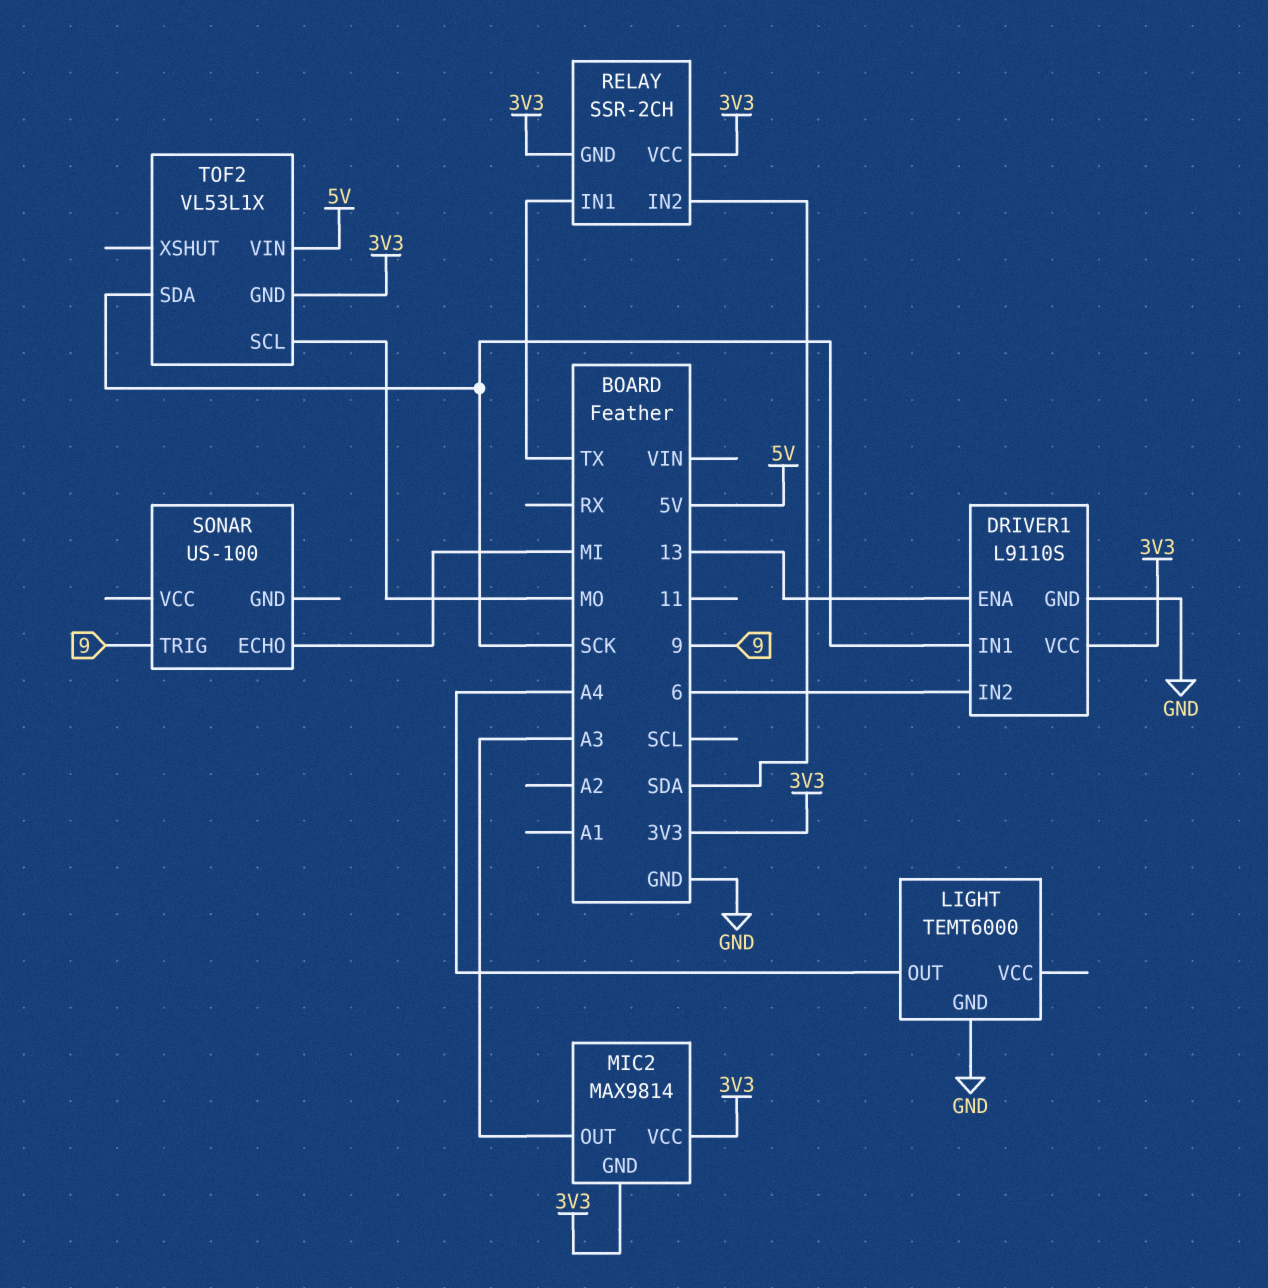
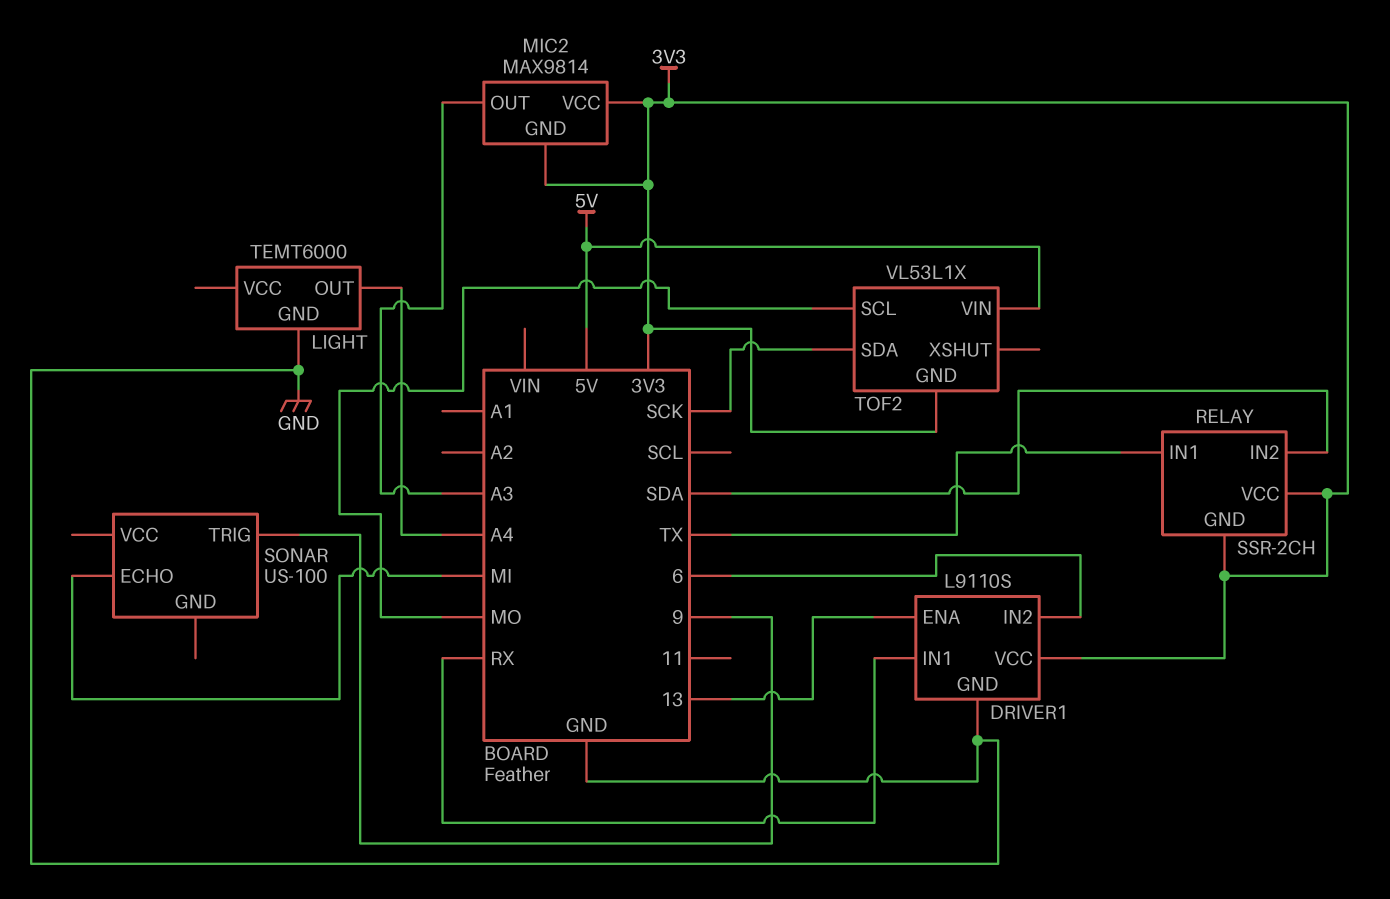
DRIVER1 pin IN1: SCK -> RX

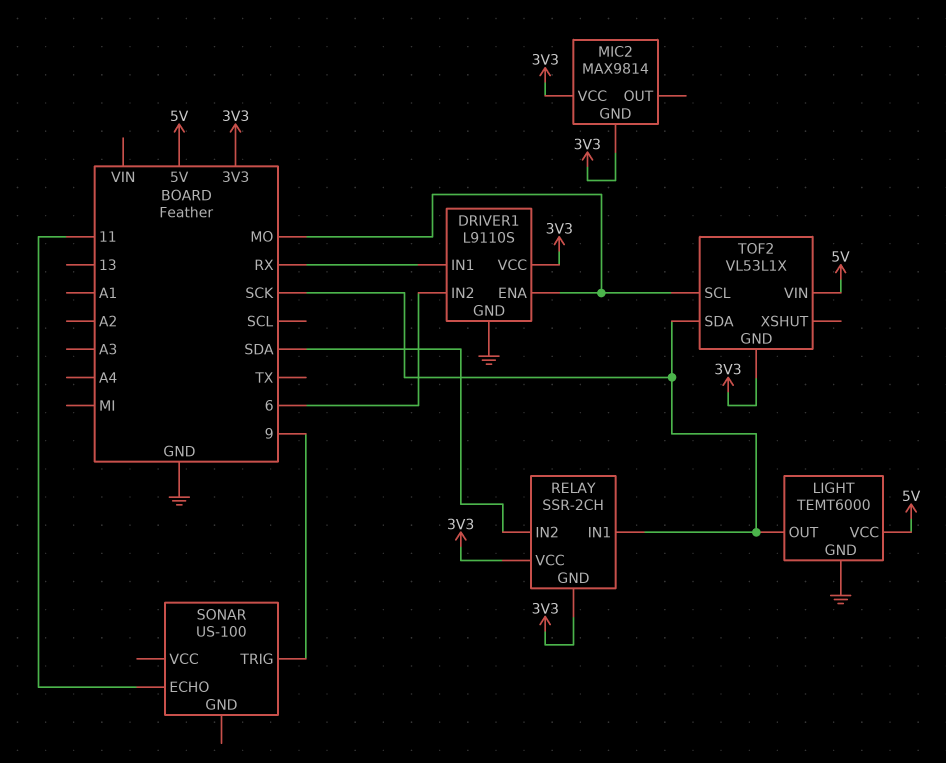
DRIVER1 pin ENA: 13 -> MO
LIGHT pin OUT: A4 -> SCK
LIGHT pin VCC: none -> 5V
MIC2 pin OUT: A3 -> none
RELAY pin IN1: TX -> SCK
SONAR pin ECHO: MI -> 11

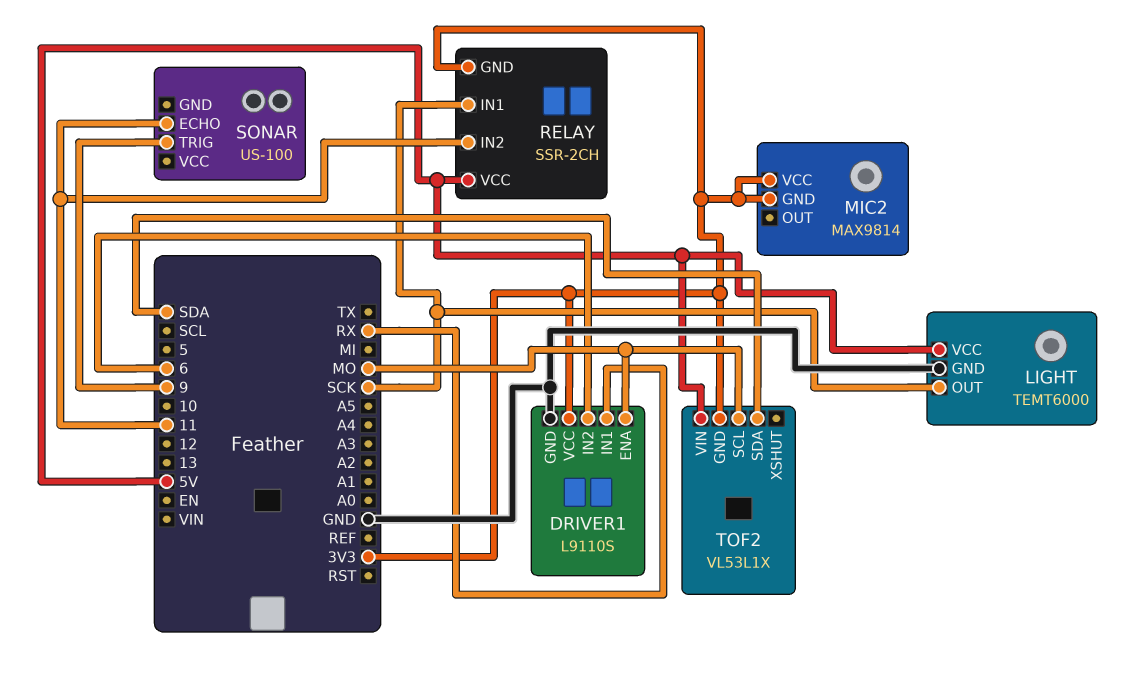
RELAY pin IN2: SDA -> 11
RELAY pin VCC: 3V3 -> 5V
TOF2 pin SDA: SCK -> SDA

